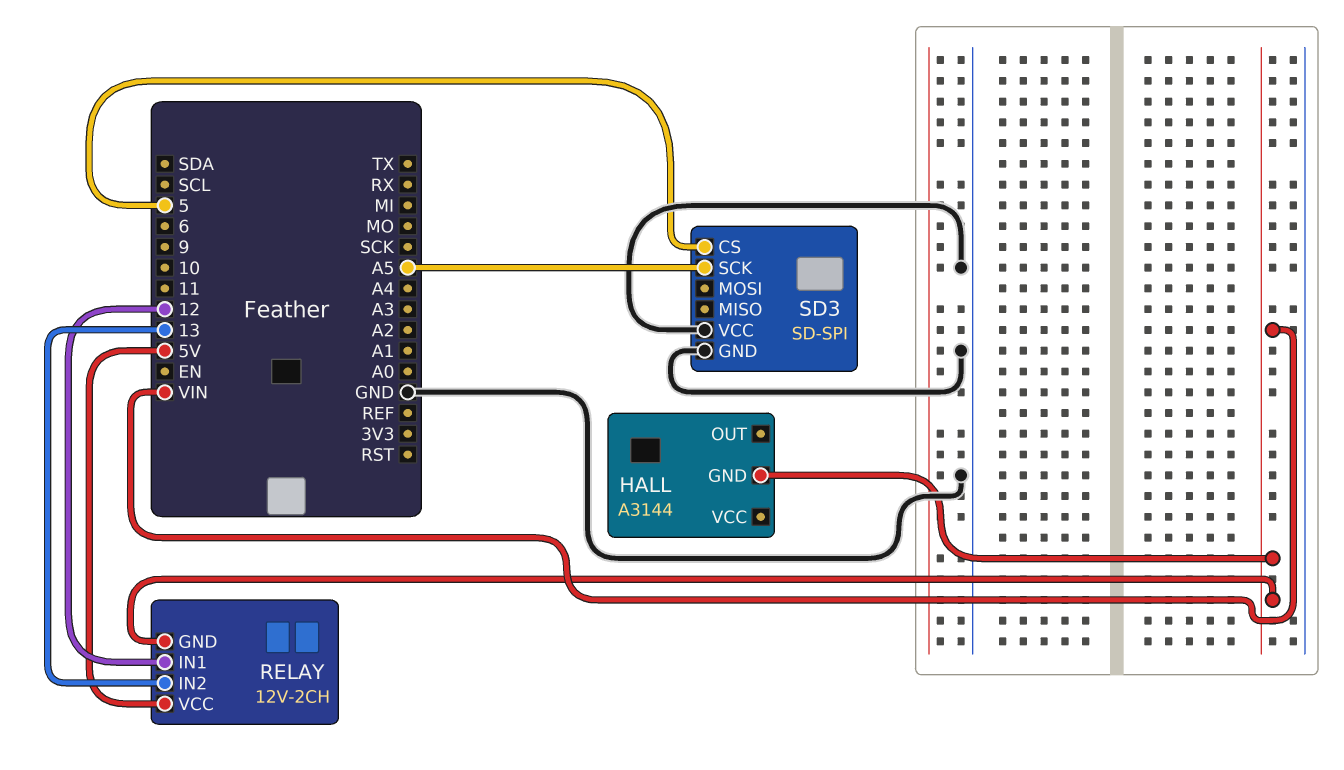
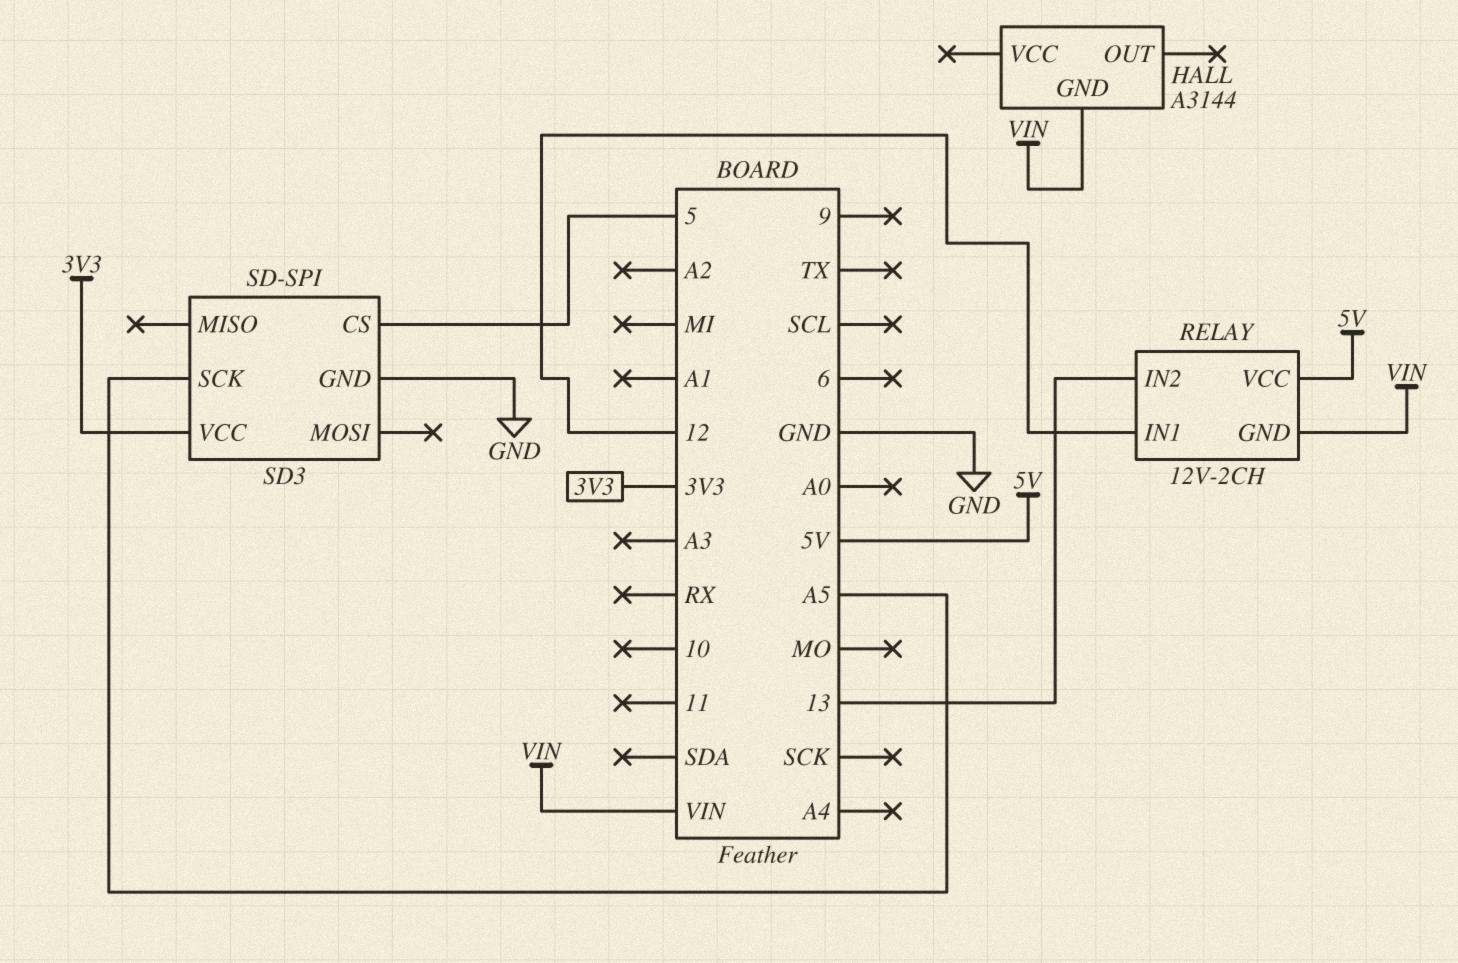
SD3 pin VCC: GND -> 3V3

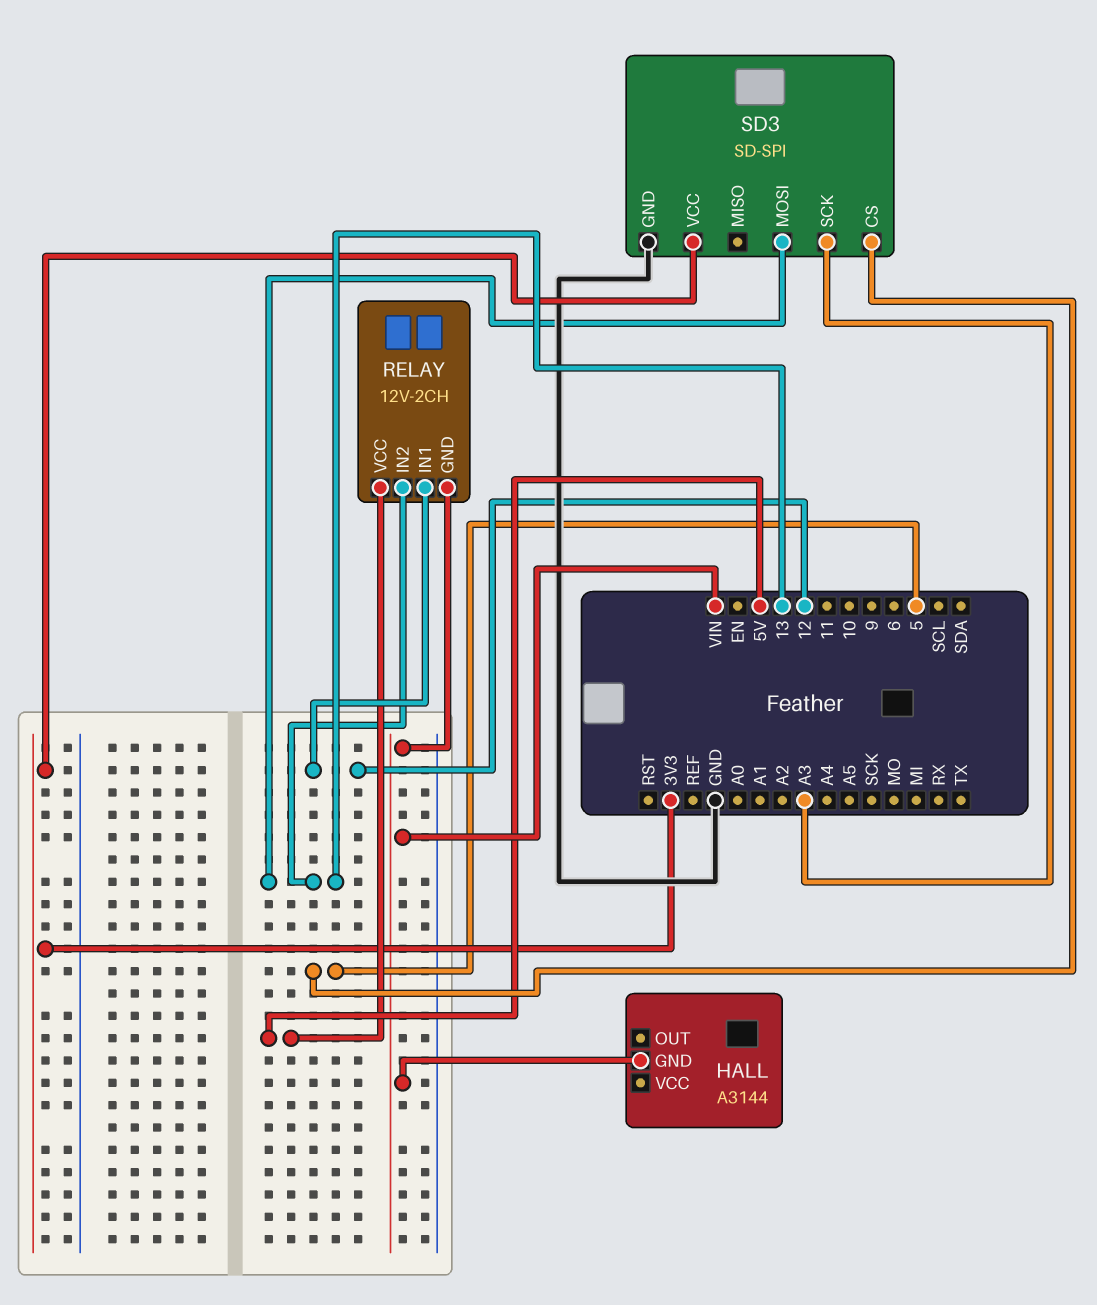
SD3 pin MOSI: none -> 13
SD3 pin SCK: A5 -> A3

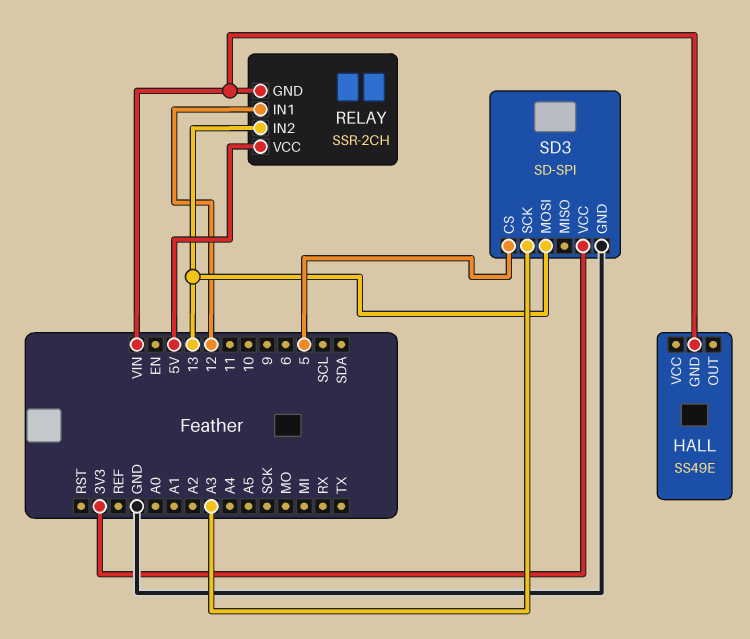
HALL: A3144 -> SS49E
RELAY: 12V-2CH -> SSR-2CH

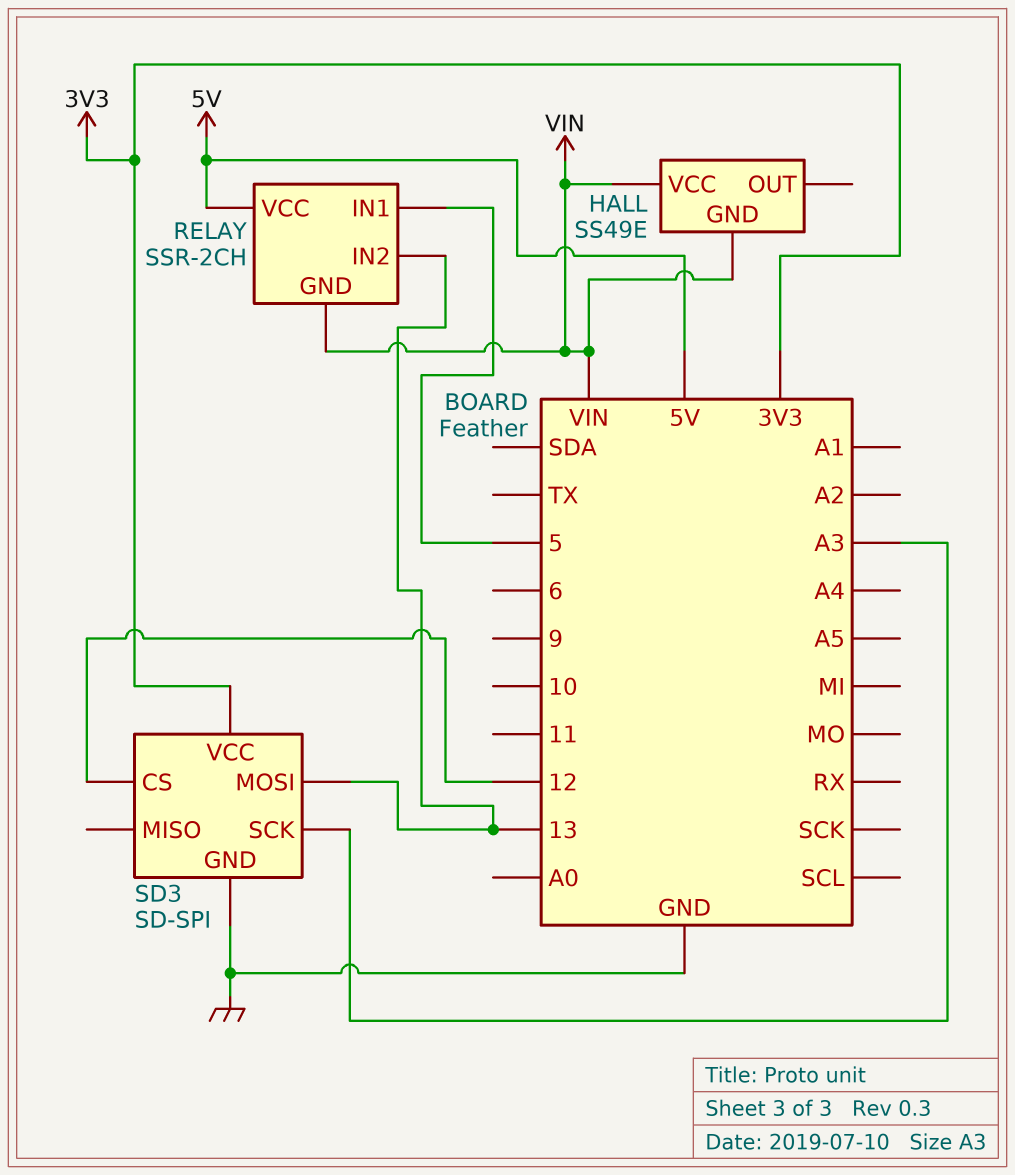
HALL pin VCC: none -> VIN
RELAY pin IN1: 12 -> 5
SD3 pin CS: 5 -> 12

